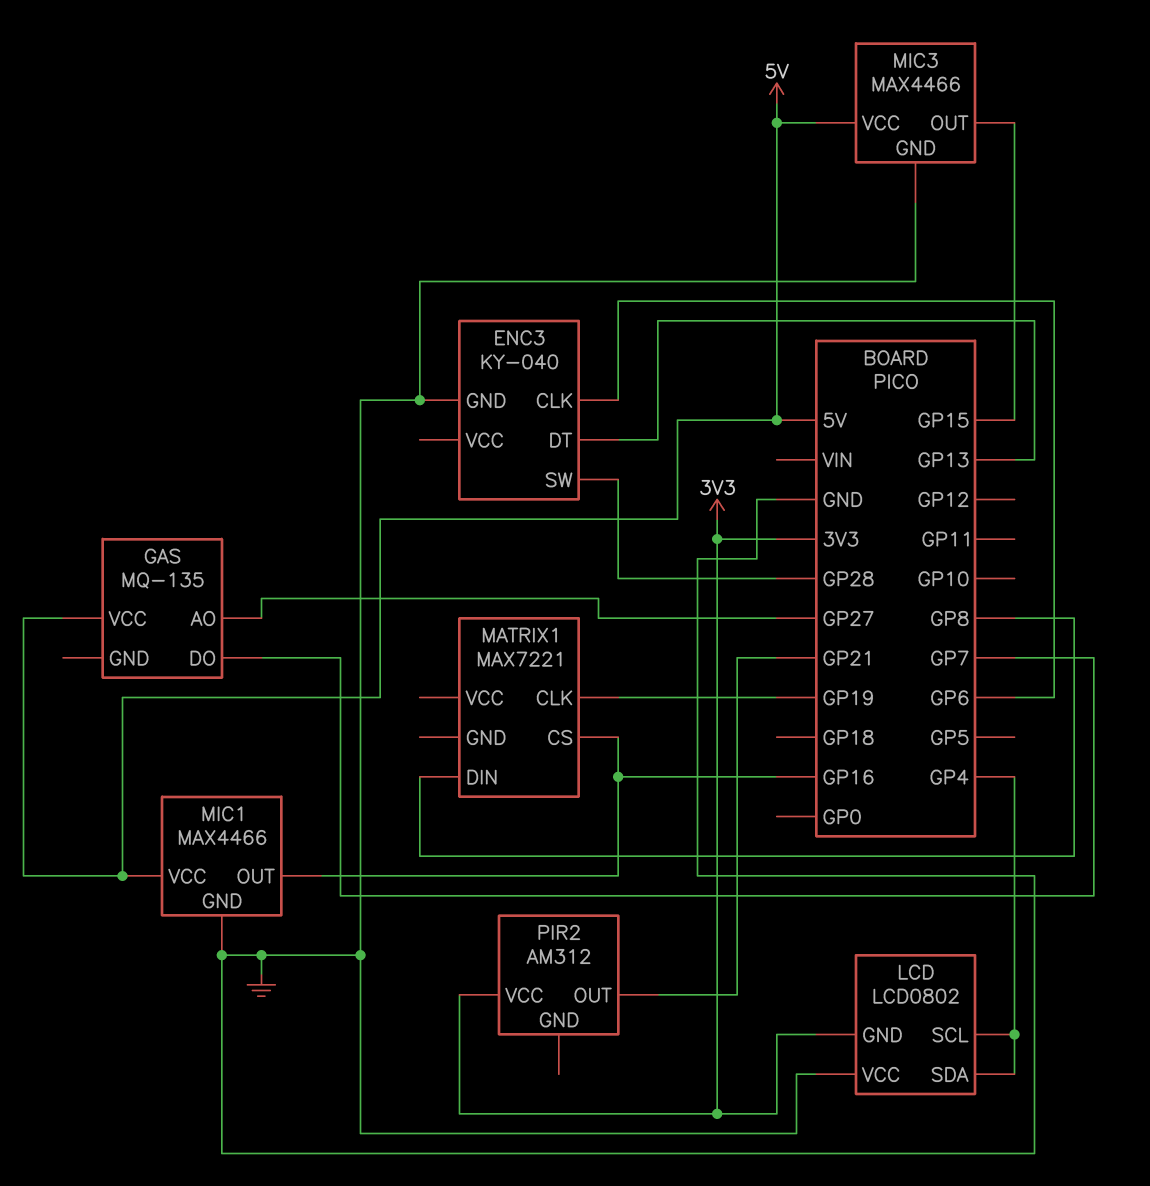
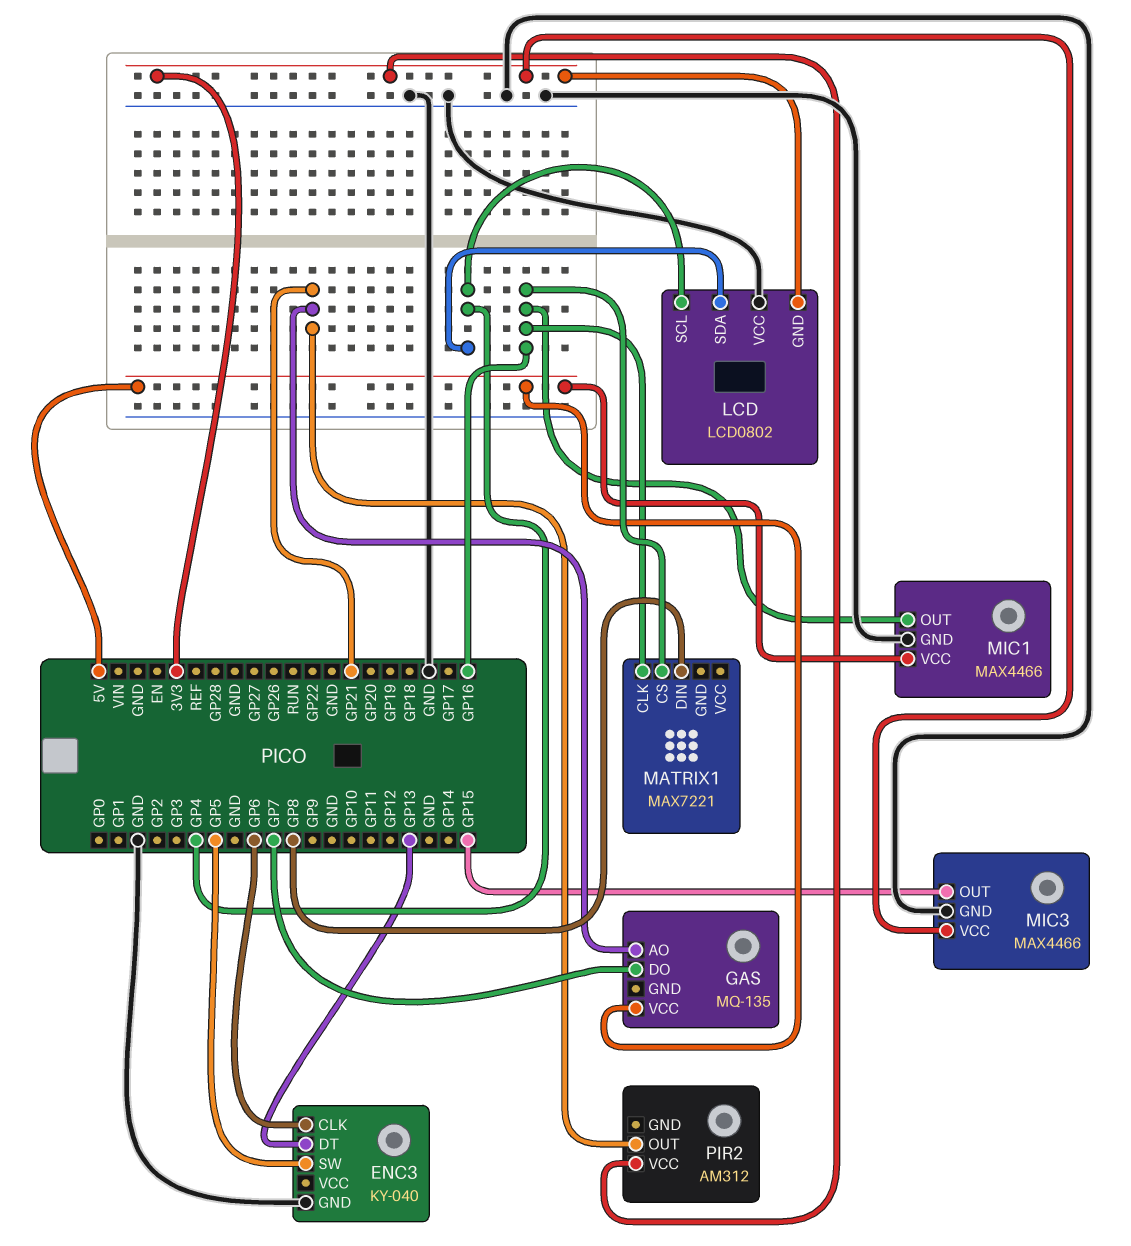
ENC3 pin SW: GP28 -> GP5
GAS pin AO: GP27 -> GP21
MATRIX1 pin CLK: GP19 -> GP16
MIC3 pin VCC: 5V -> 3V3

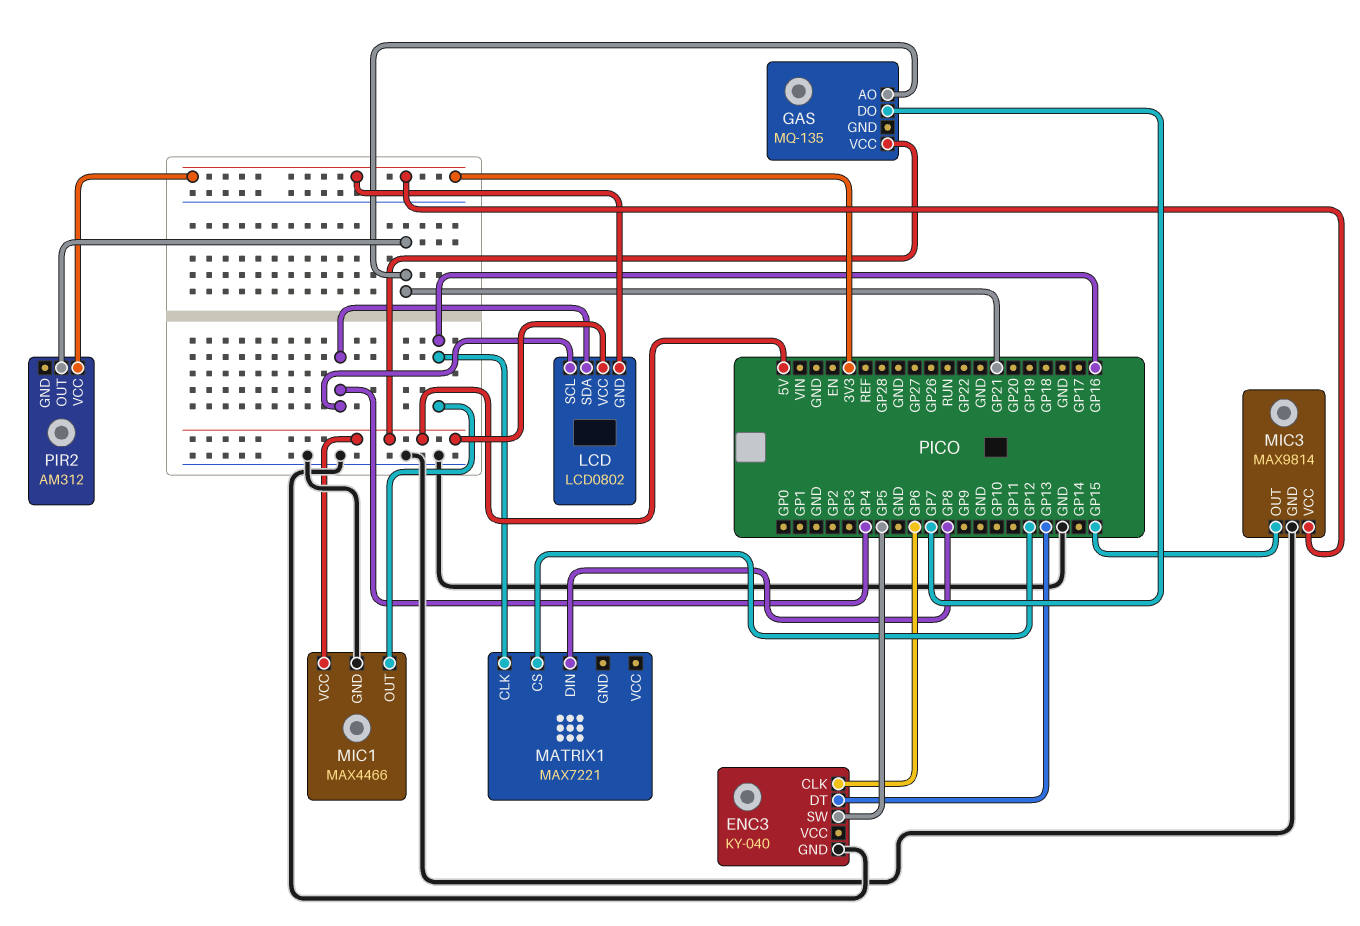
LCD pin VCC: GND -> 5V
MATRIX1 pin CS: GP16 -> GP12
MIC3: MAX4466 -> MAX9814

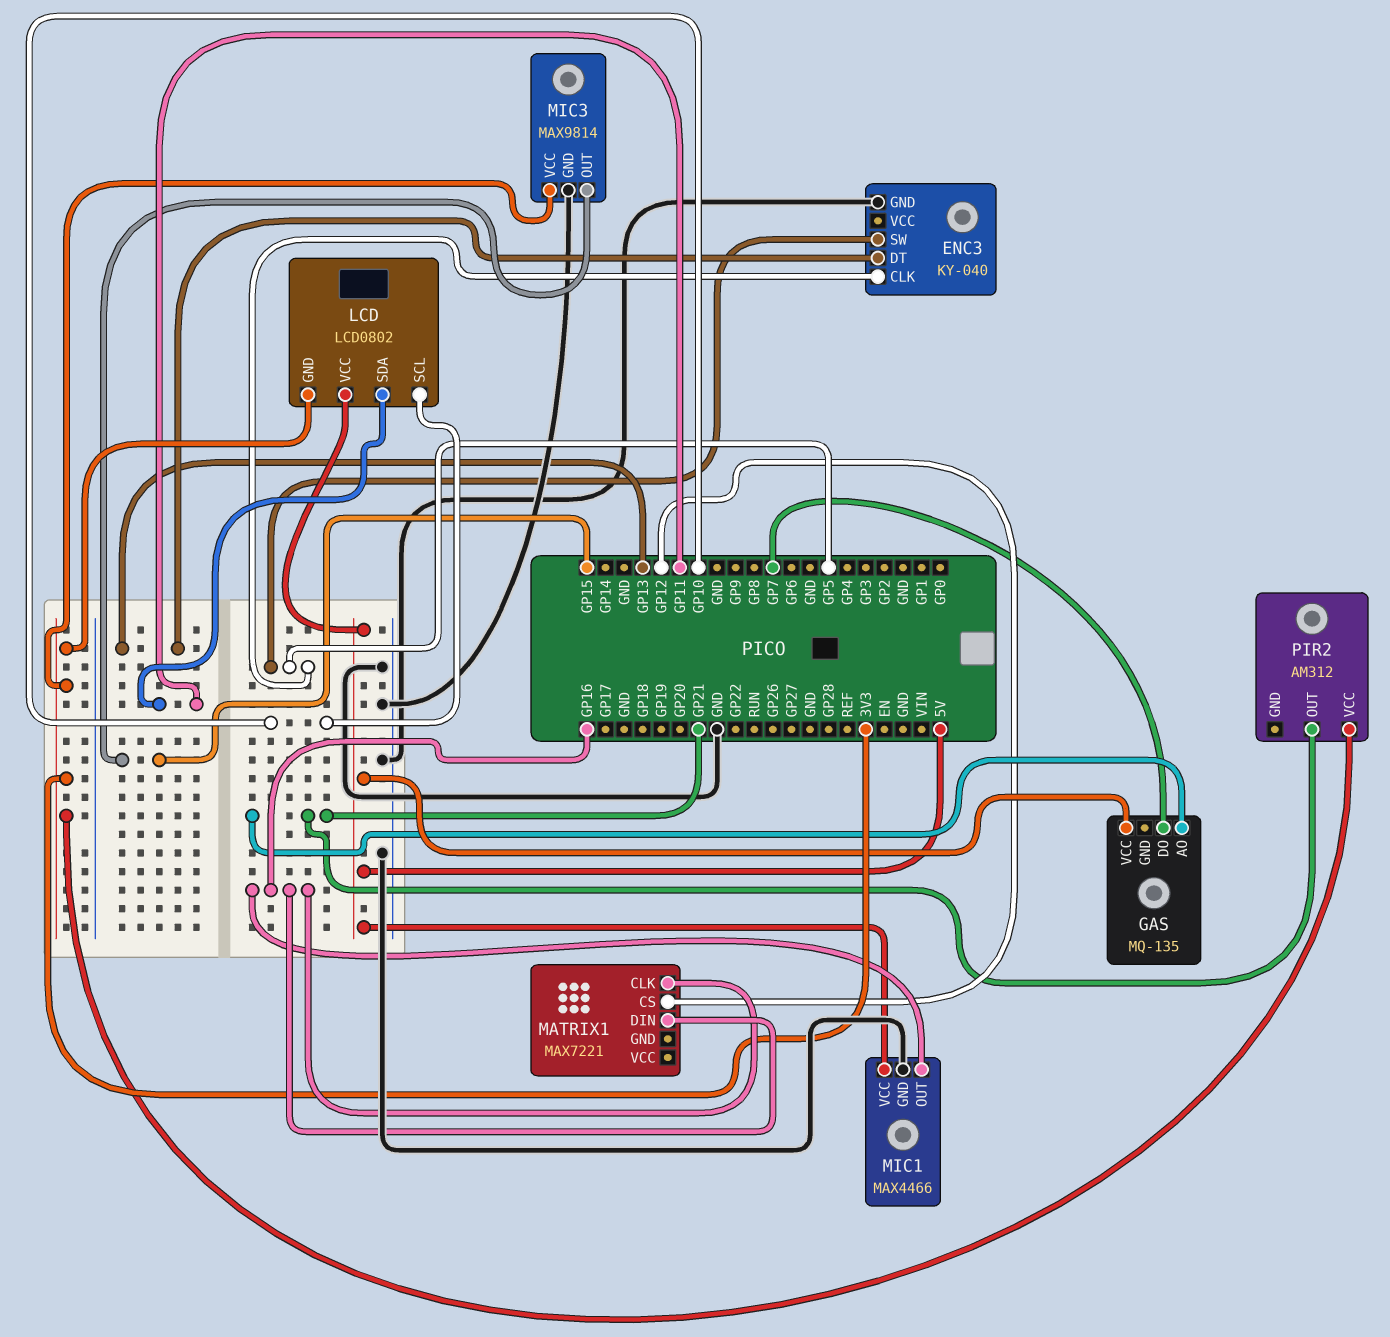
ENC3 pin CLK: GP6 -> GP5
LCD pin SCL: GP4 -> GP10
LCD pin SDA: GP4 -> GP11
MATRIX1 pin DIN: GP8 -> GP16

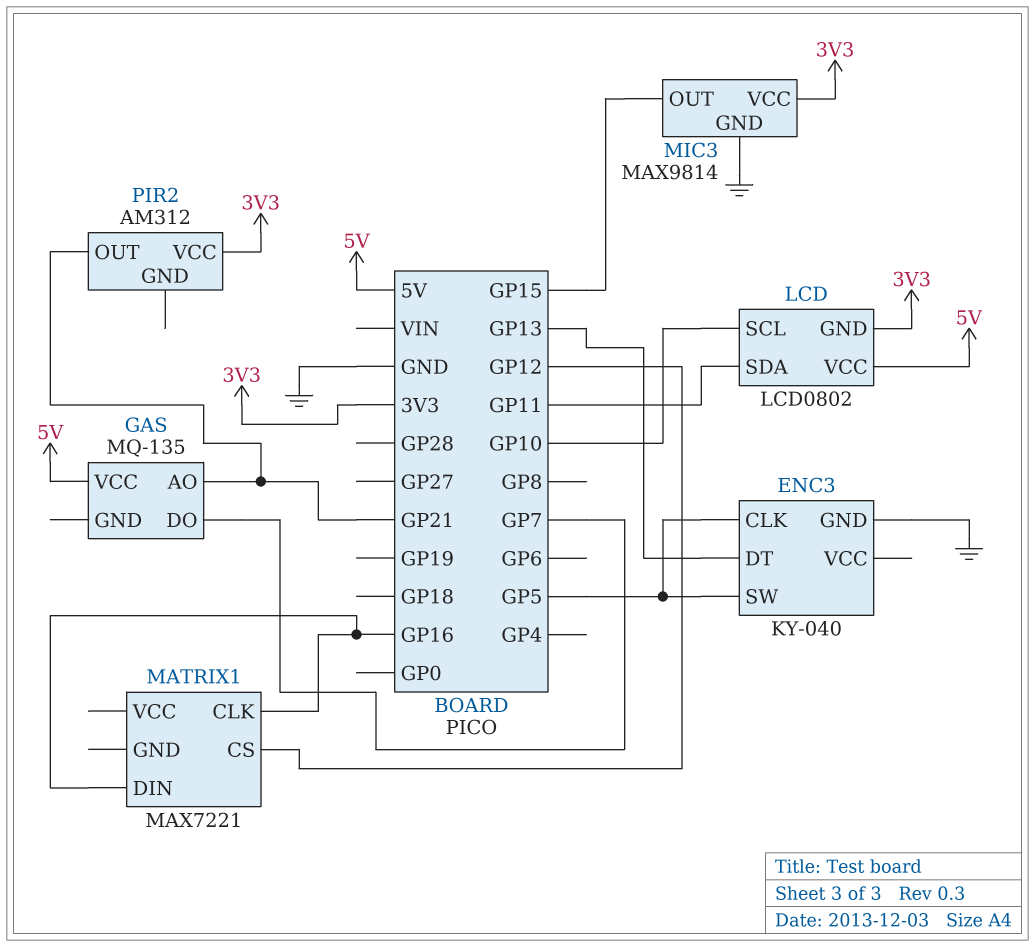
MIC1: MAX4466 -> none
MIC1 pin GND: GND -> none
MIC1 pin OUT: GP16 -> none
MIC1 pin VCC: 5V -> none

